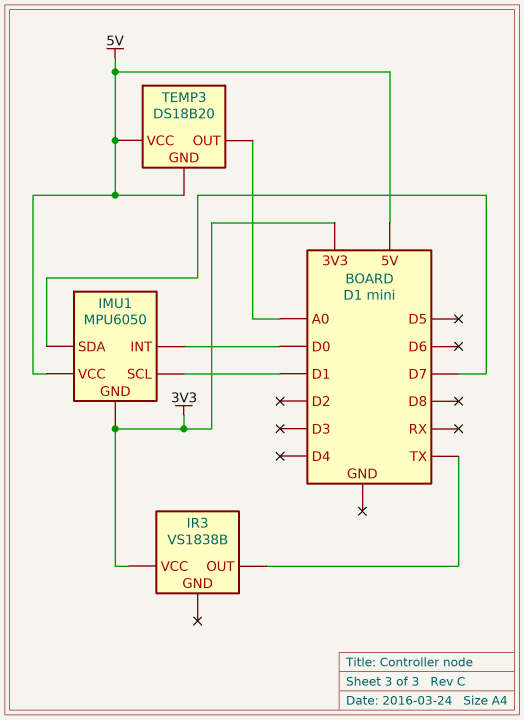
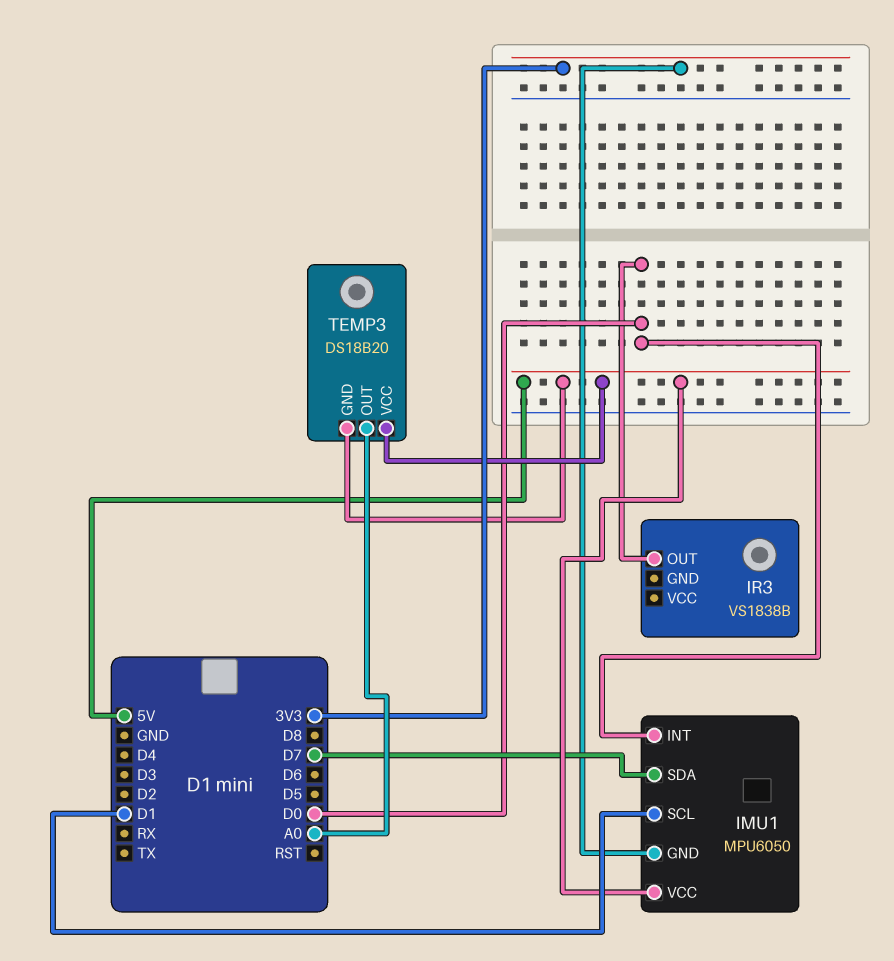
IR3 pin OUT: TX -> D0
IR3 pin VCC: 3V3 -> none

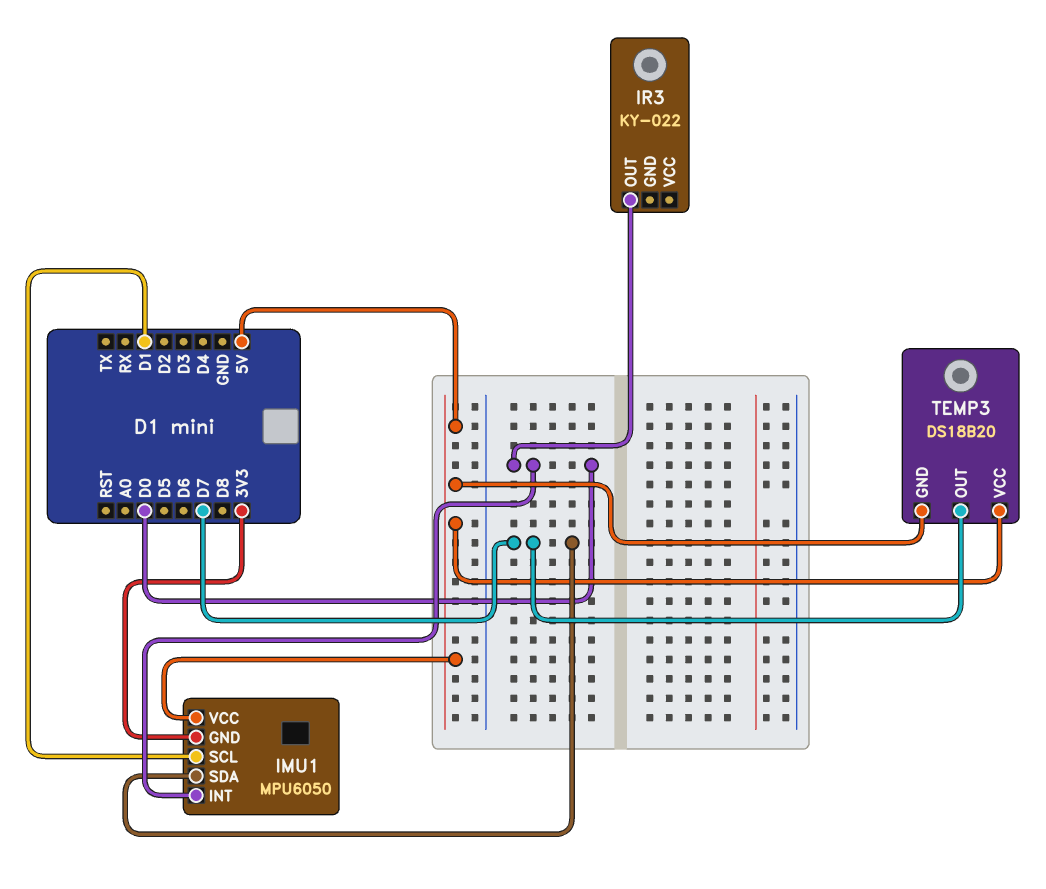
IR3: VS1838B -> KY-022
TEMP3 pin OUT: A0 -> D7

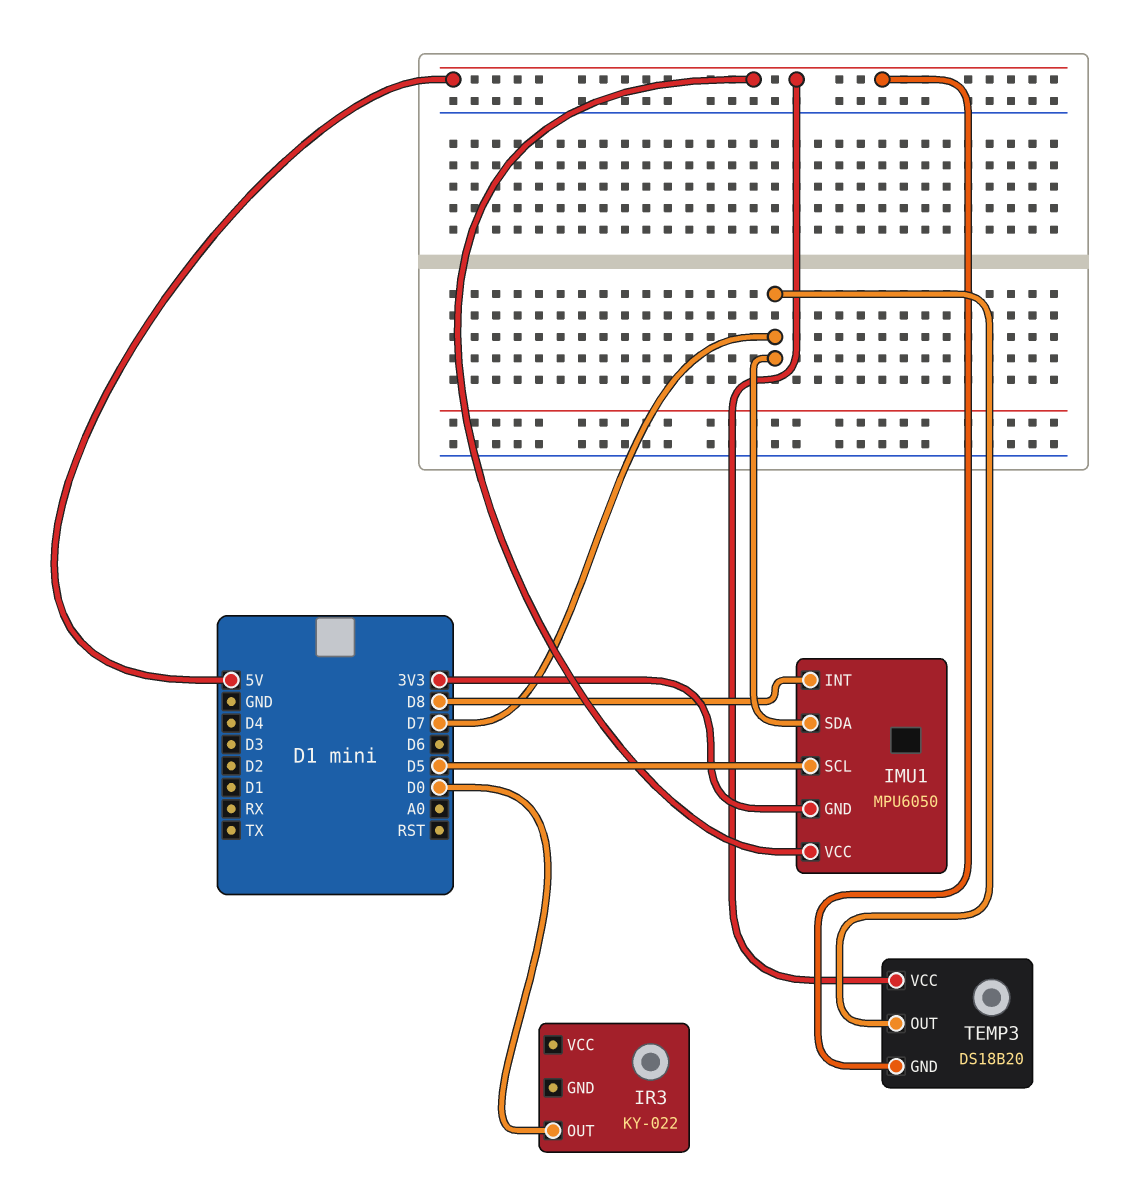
IMU1 pin INT: D0 -> D8
IMU1 pin SCL: D1 -> D5

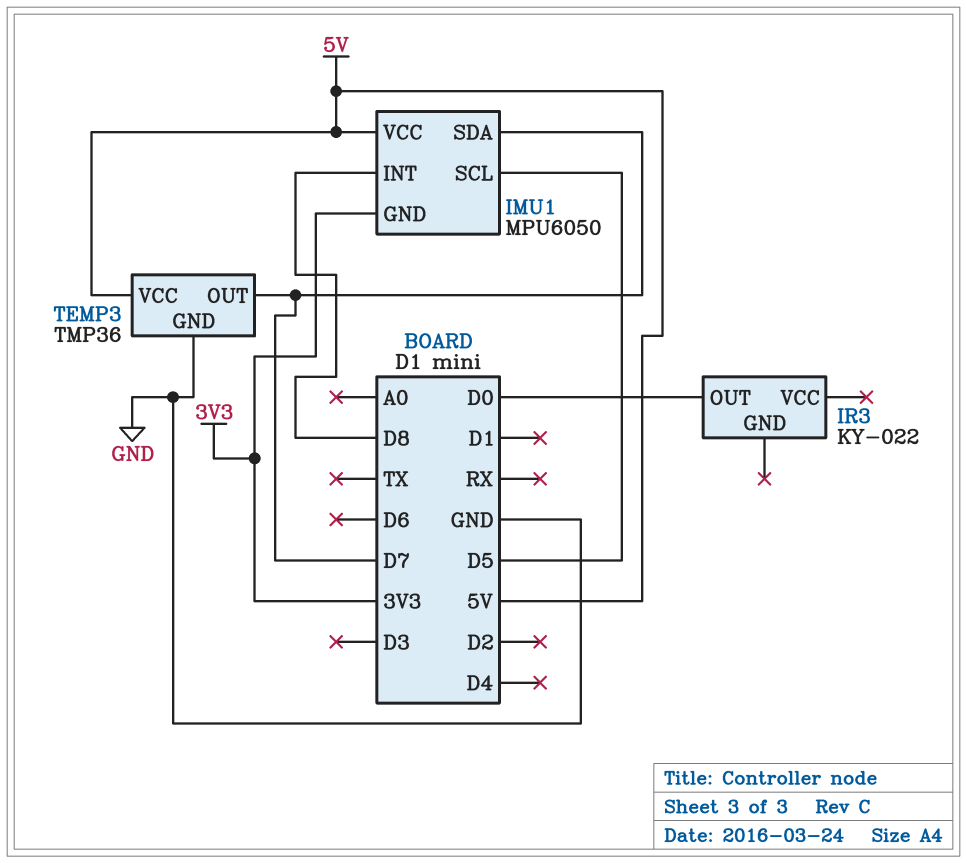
TEMP3: DS18B20 -> TMP36
TEMP3 pin GND: 5V -> GND

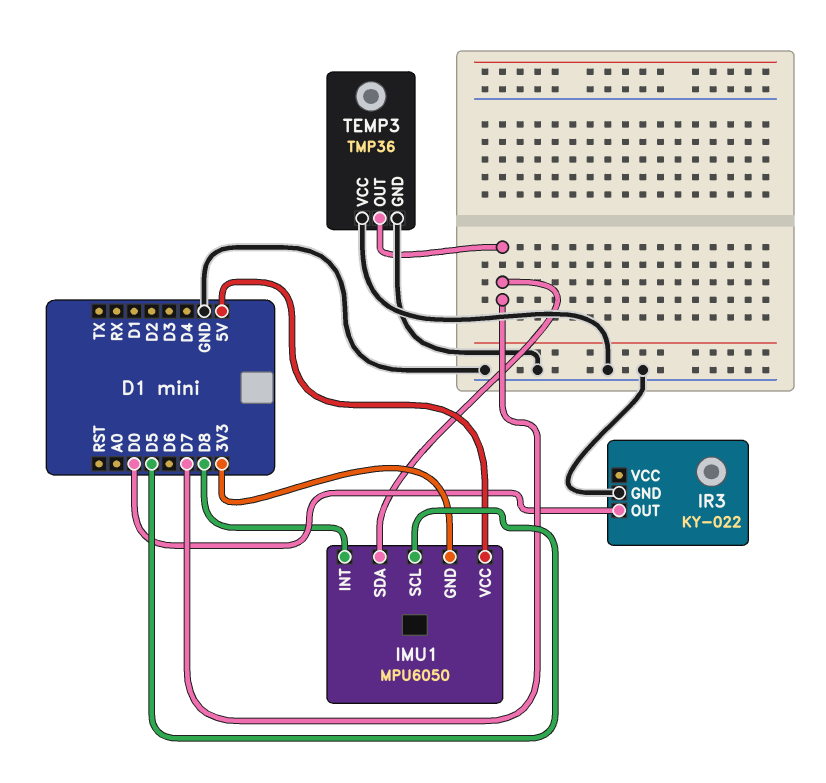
IR3 pin GND: none -> GND
TEMP3 pin VCC: 5V -> GND

